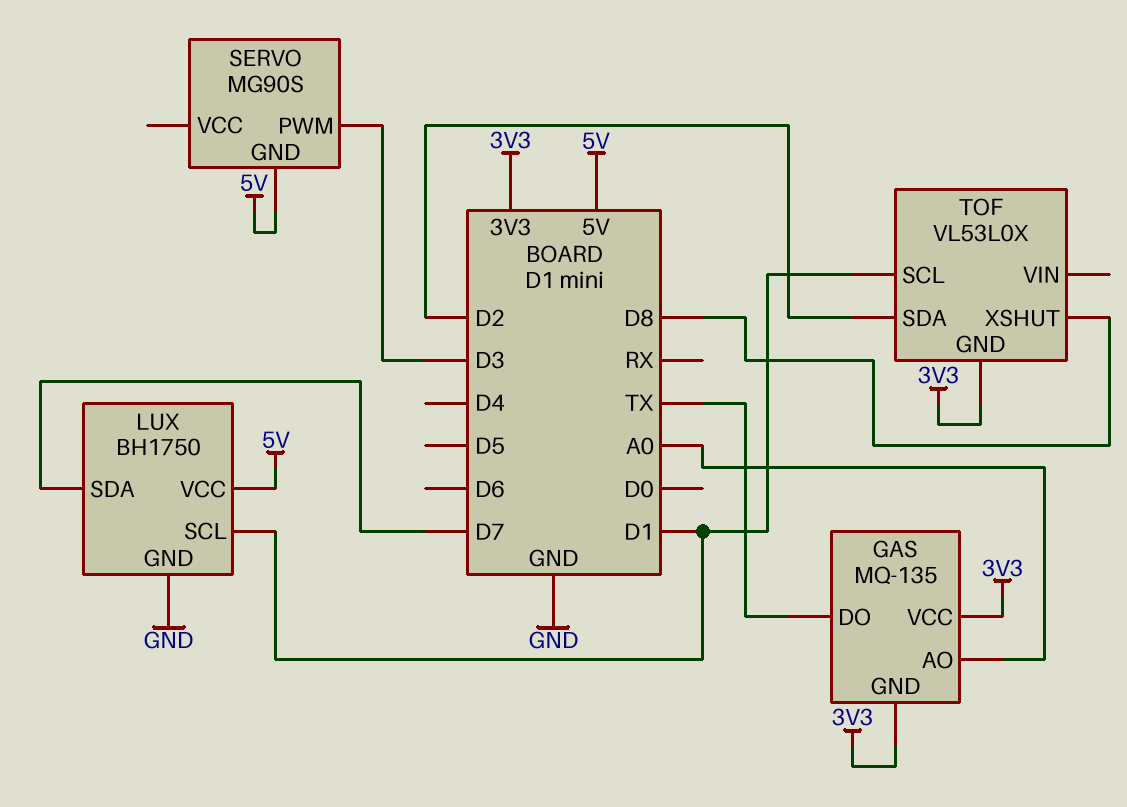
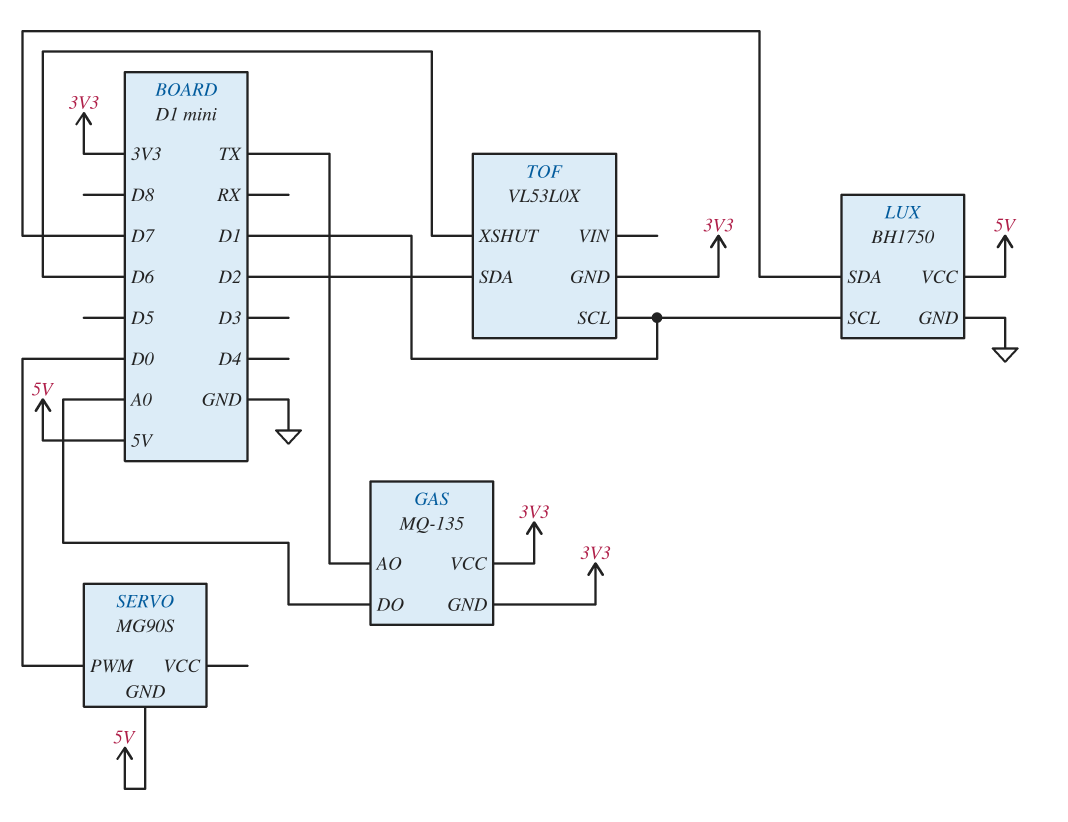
GAS pin AO: A0 -> TX
GAS pin DO: TX -> A0
SERVO pin PWM: D3 -> D0
TOF pin XSHUT: D8 -> D6

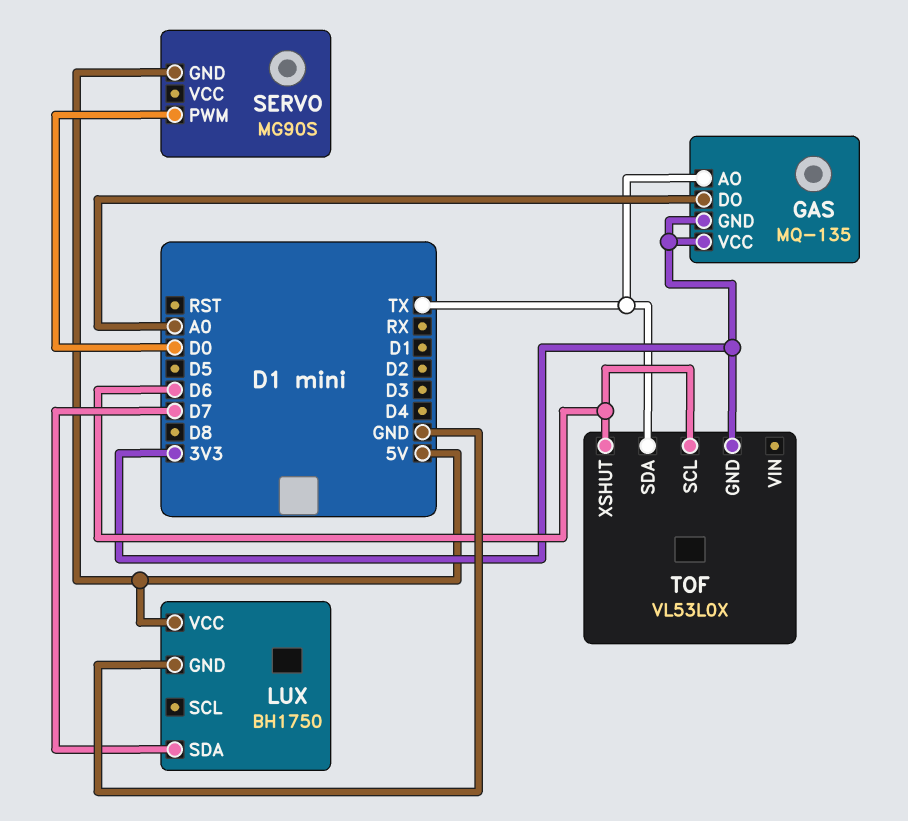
LUX pin SCL: D1 -> none
TOF pin SCL: D1 -> D6
TOF pin SDA: D2 -> TX

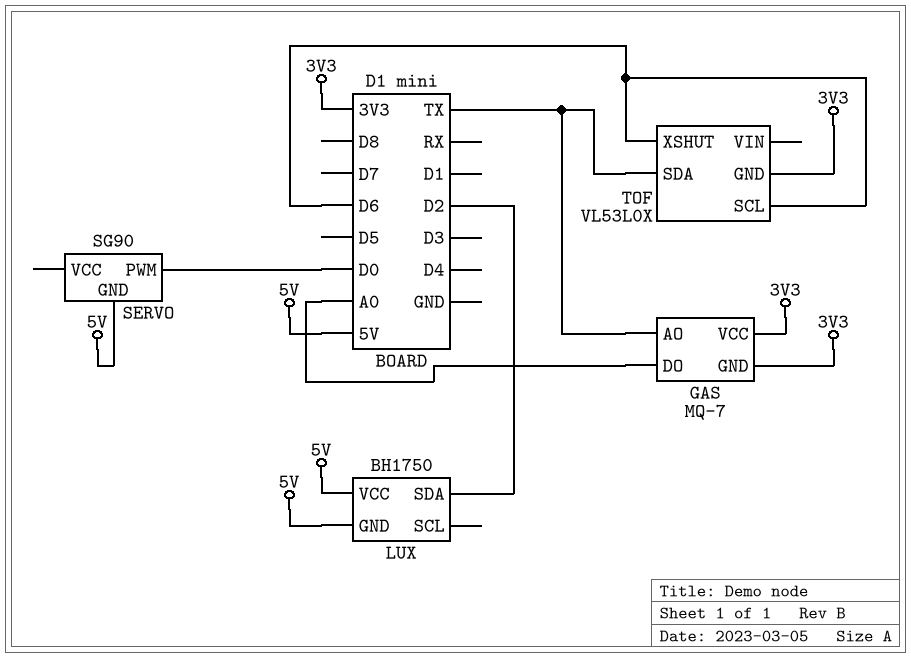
GAS: MQ-135 -> MQ-7
LUX pin GND: GND -> 5V
LUX pin SDA: D7 -> D2
SERVO: MG90S -> SG90

